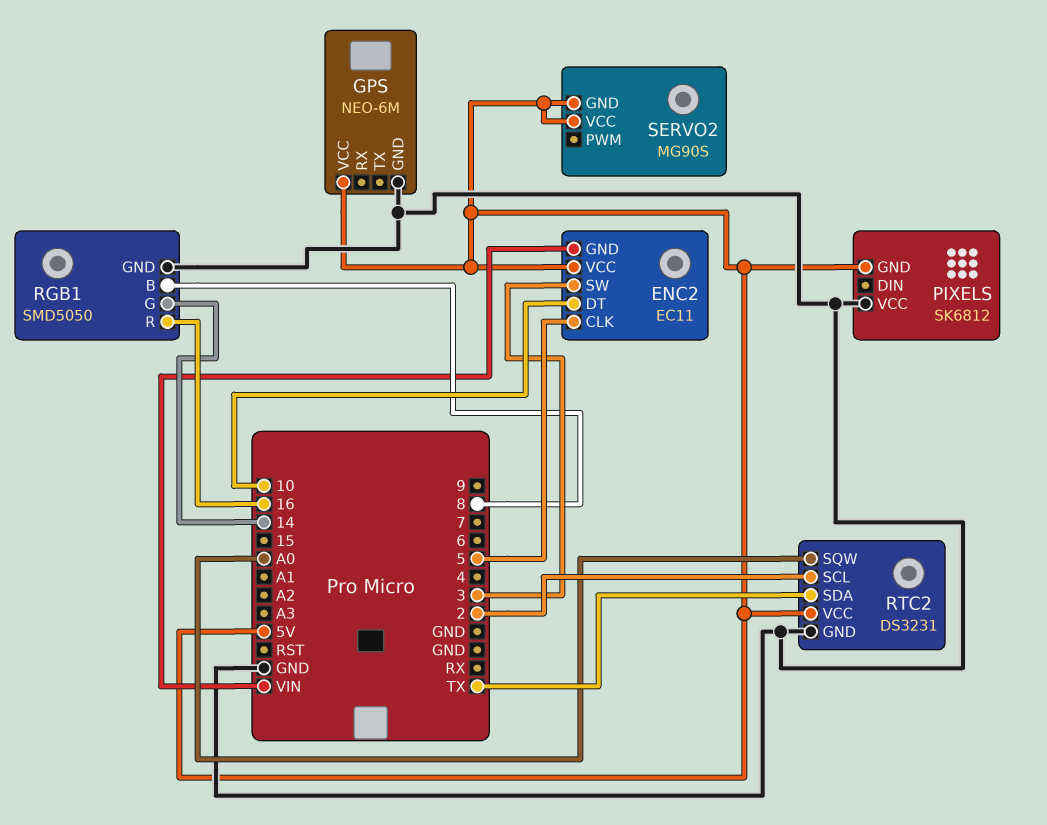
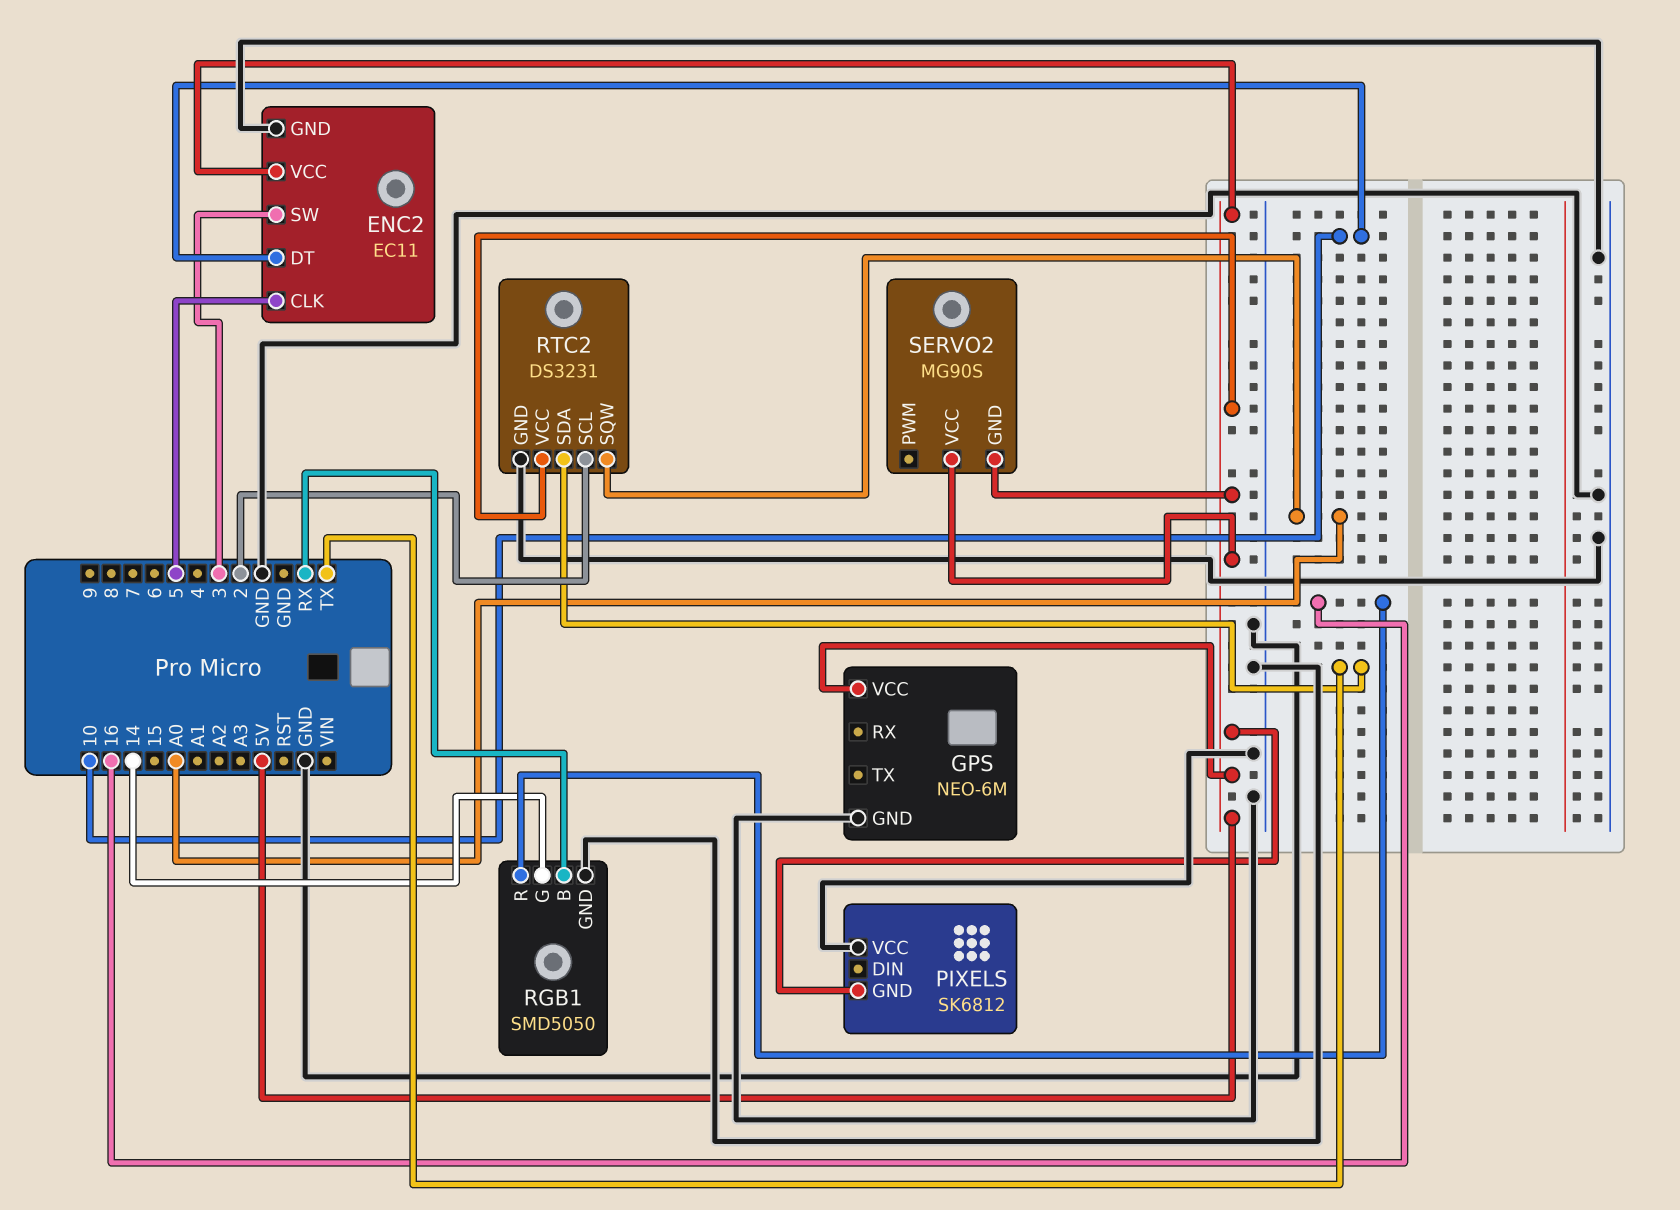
ENC2 pin GND: VIN -> GND
RGB1 pin B: 8 -> RX

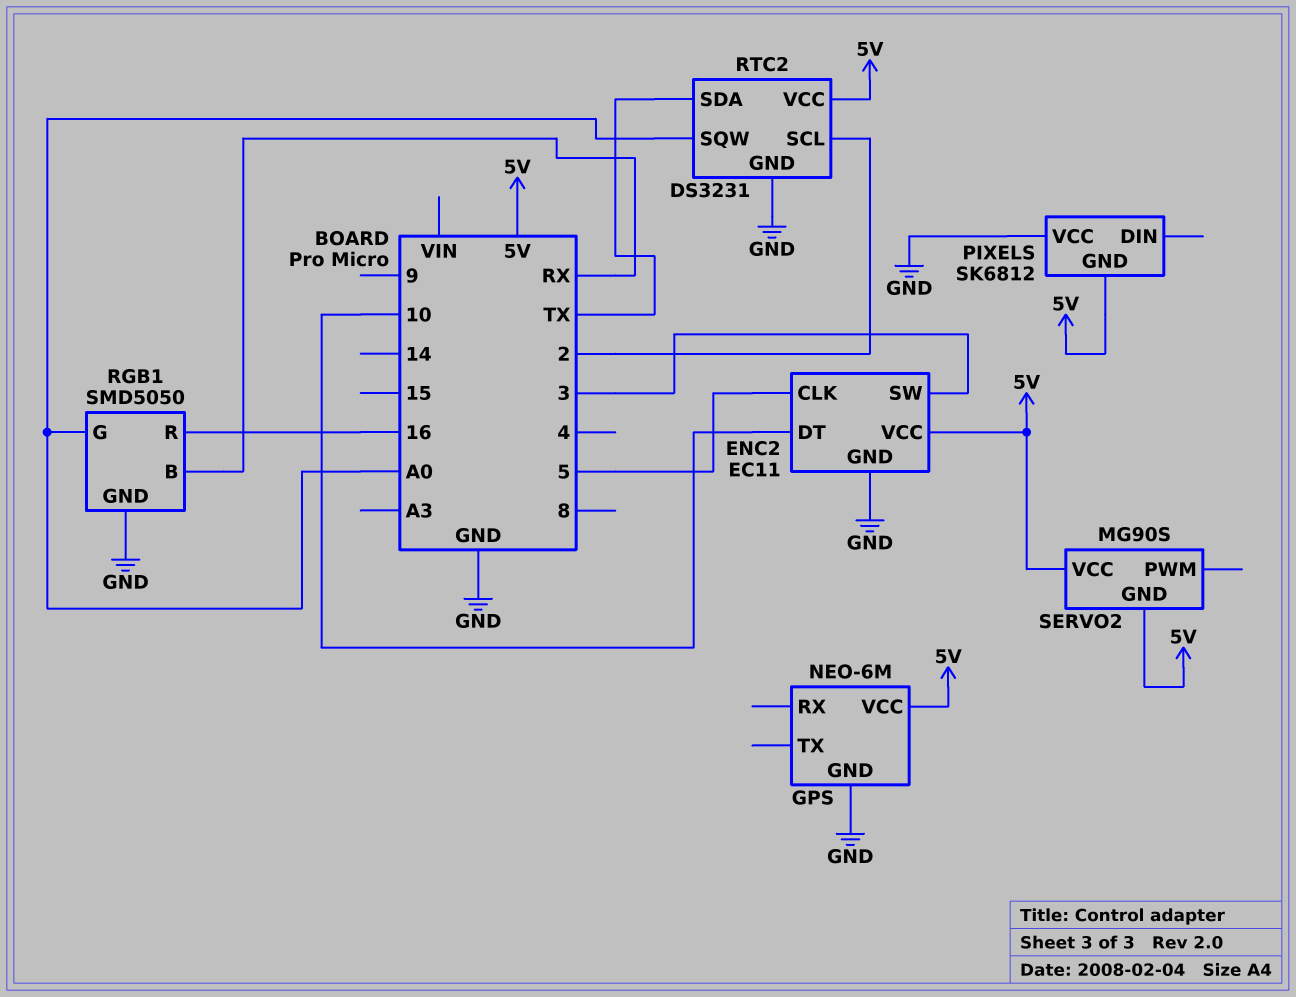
RGB1 pin G: 14 -> A0

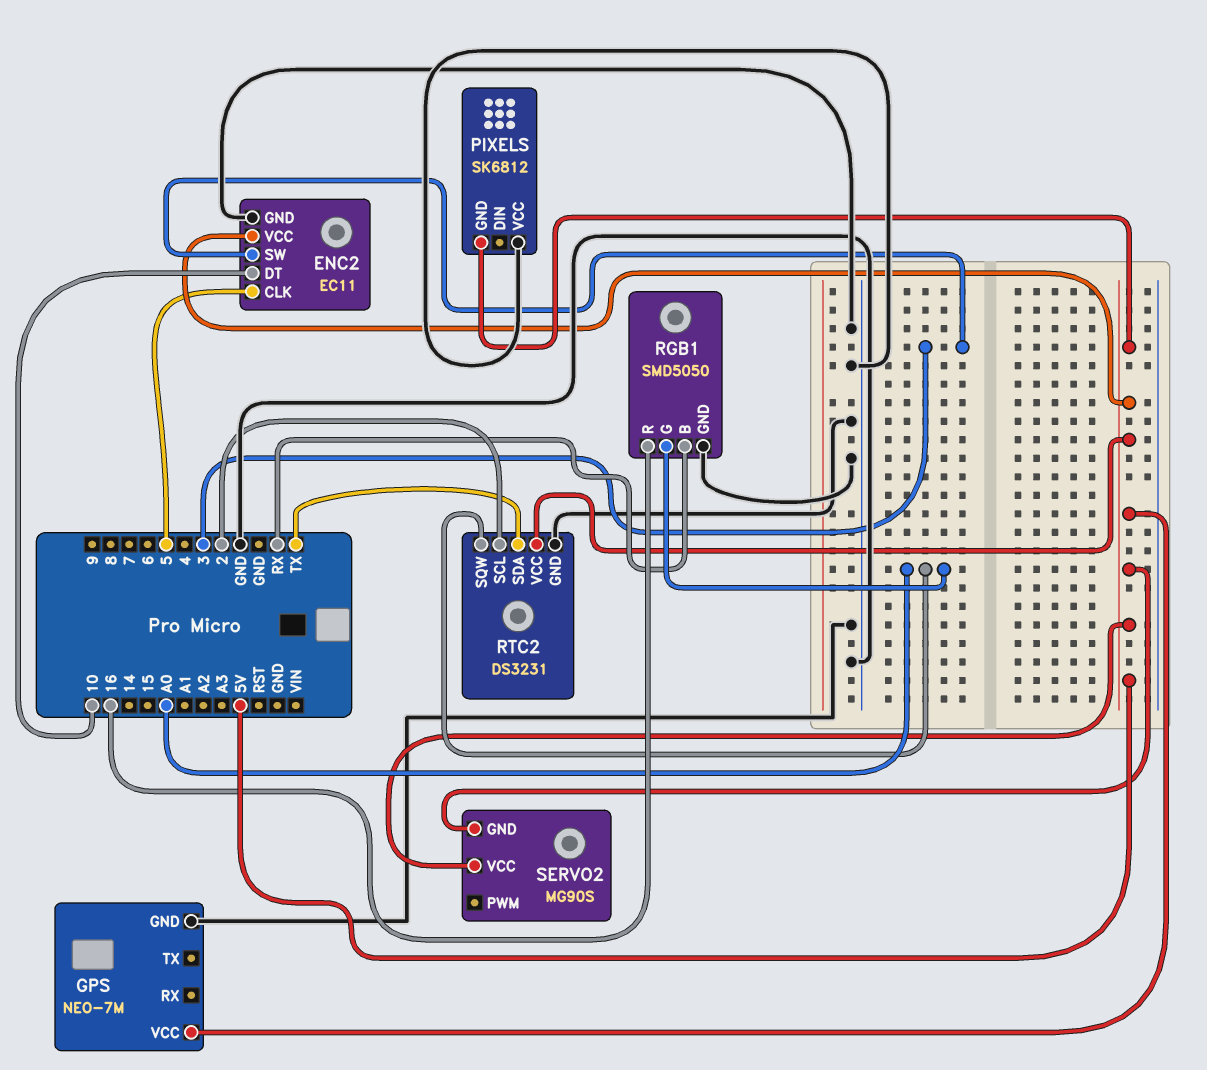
GPS: NEO-6M -> NEO-7M

